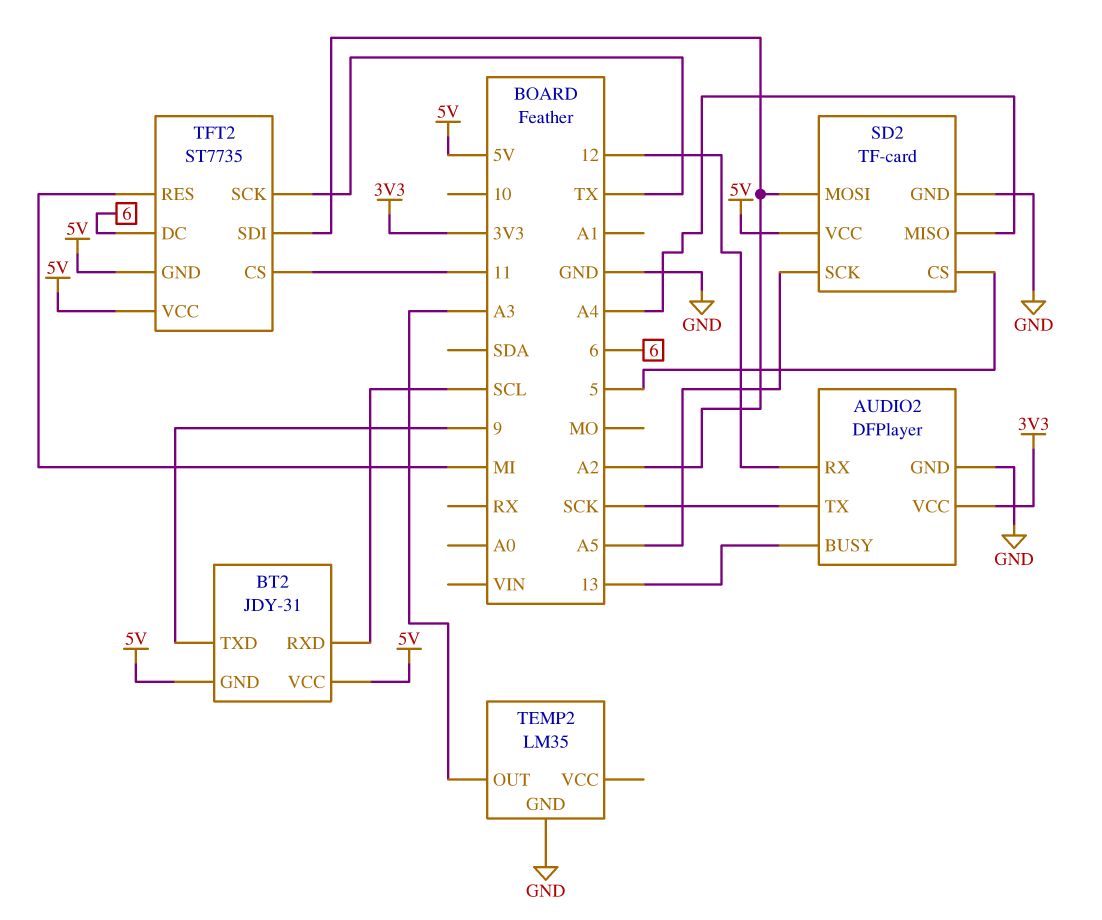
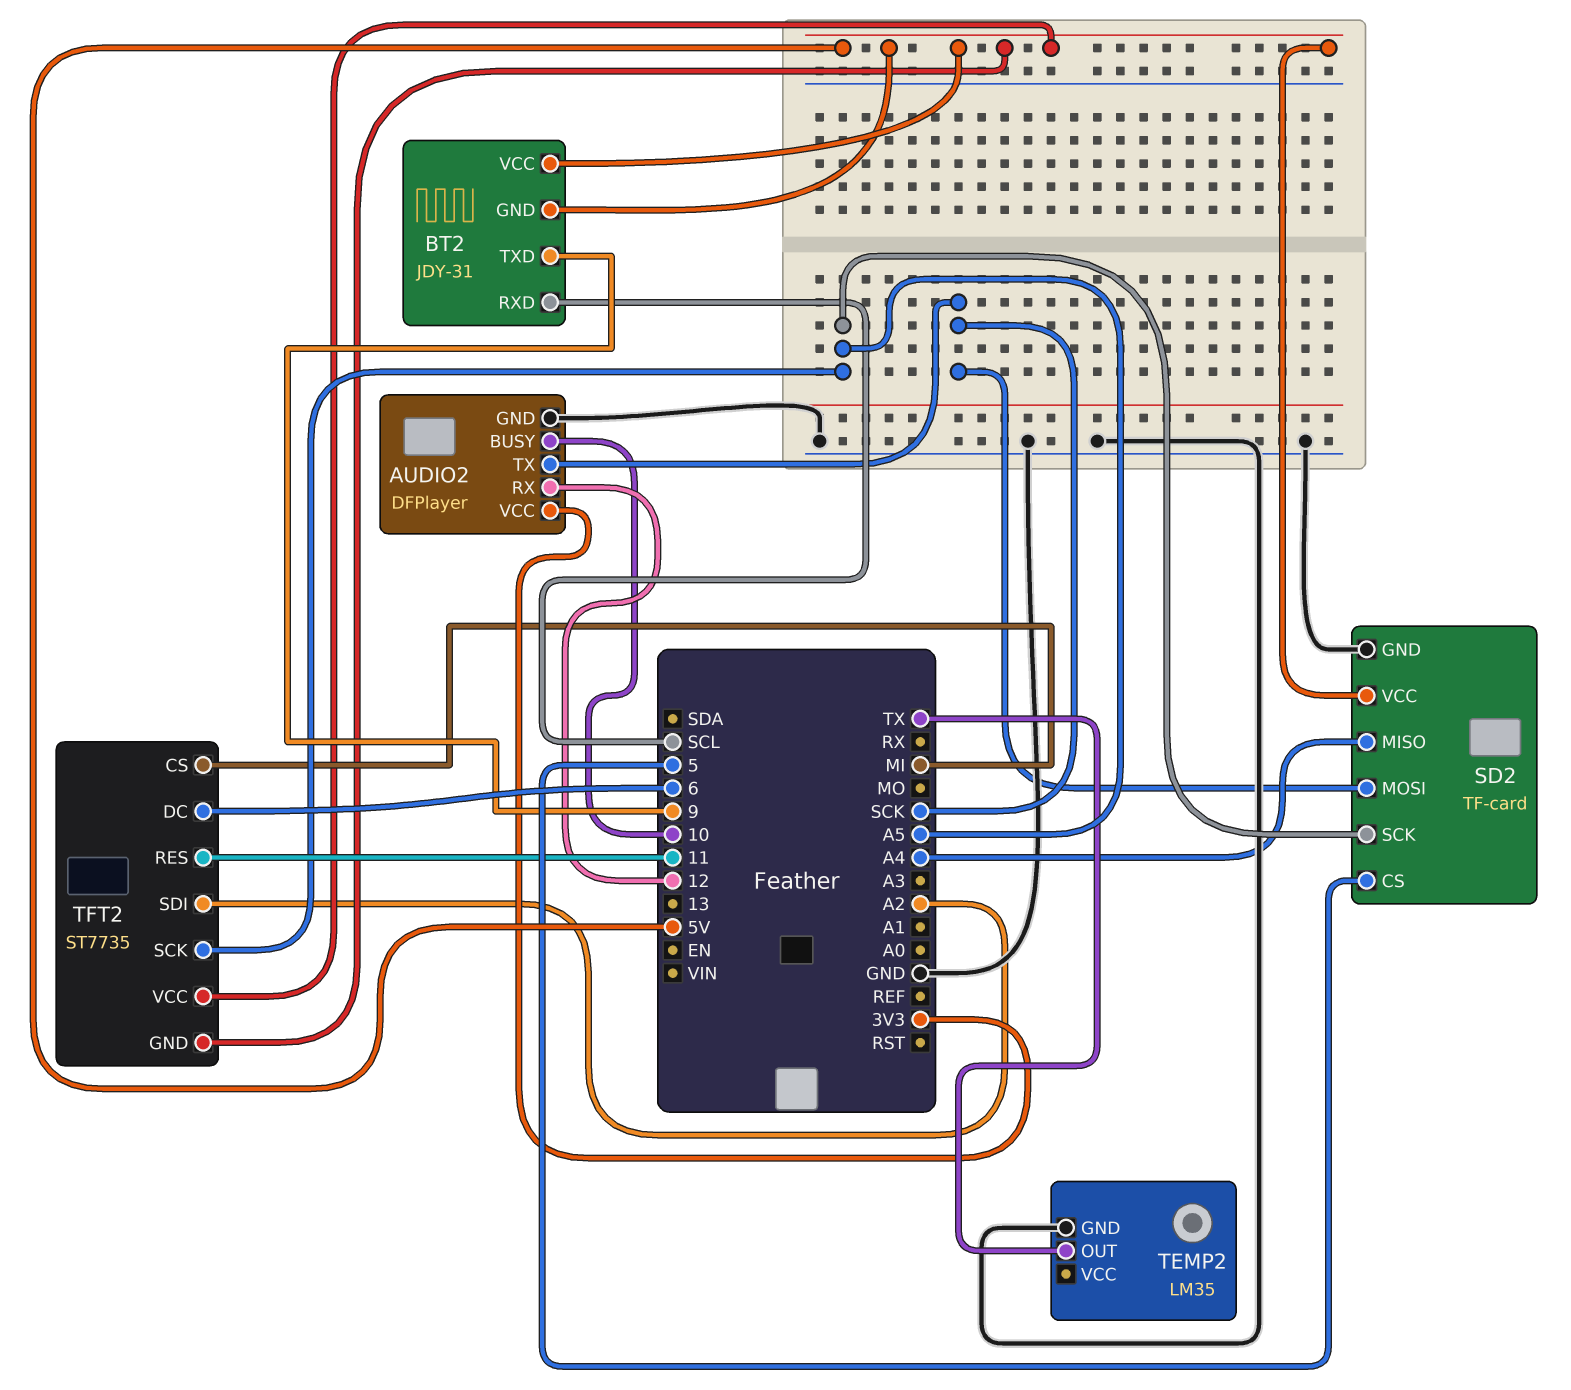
AUDIO2 pin BUSY: 13 -> 10
SD2 pin MOSI: A2 -> SCK
TEMP2 pin OUT: A3 -> TX
TFT2 pin CS: 11 -> MI
TFT2 pin RES: MI -> 11
TFT2 pin SCK: TX -> A5

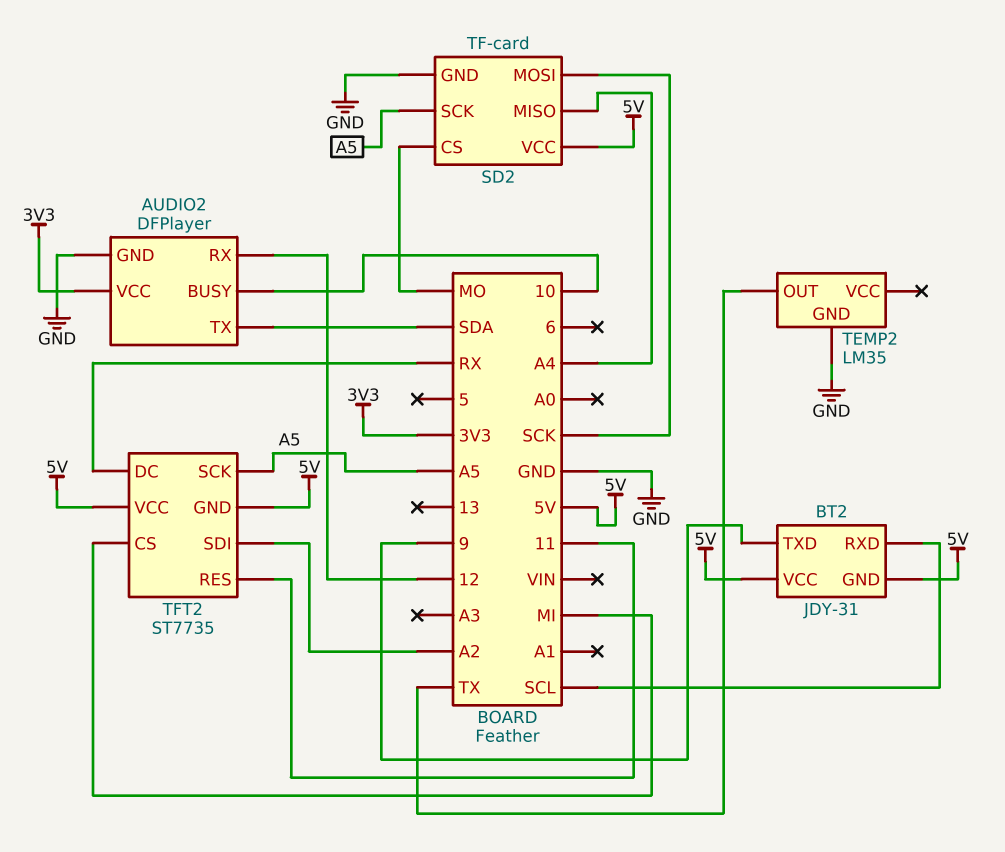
AUDIO2 pin TX: SCK -> SDA
SD2 pin CS: 5 -> MO
TFT2 pin DC: 6 -> RX

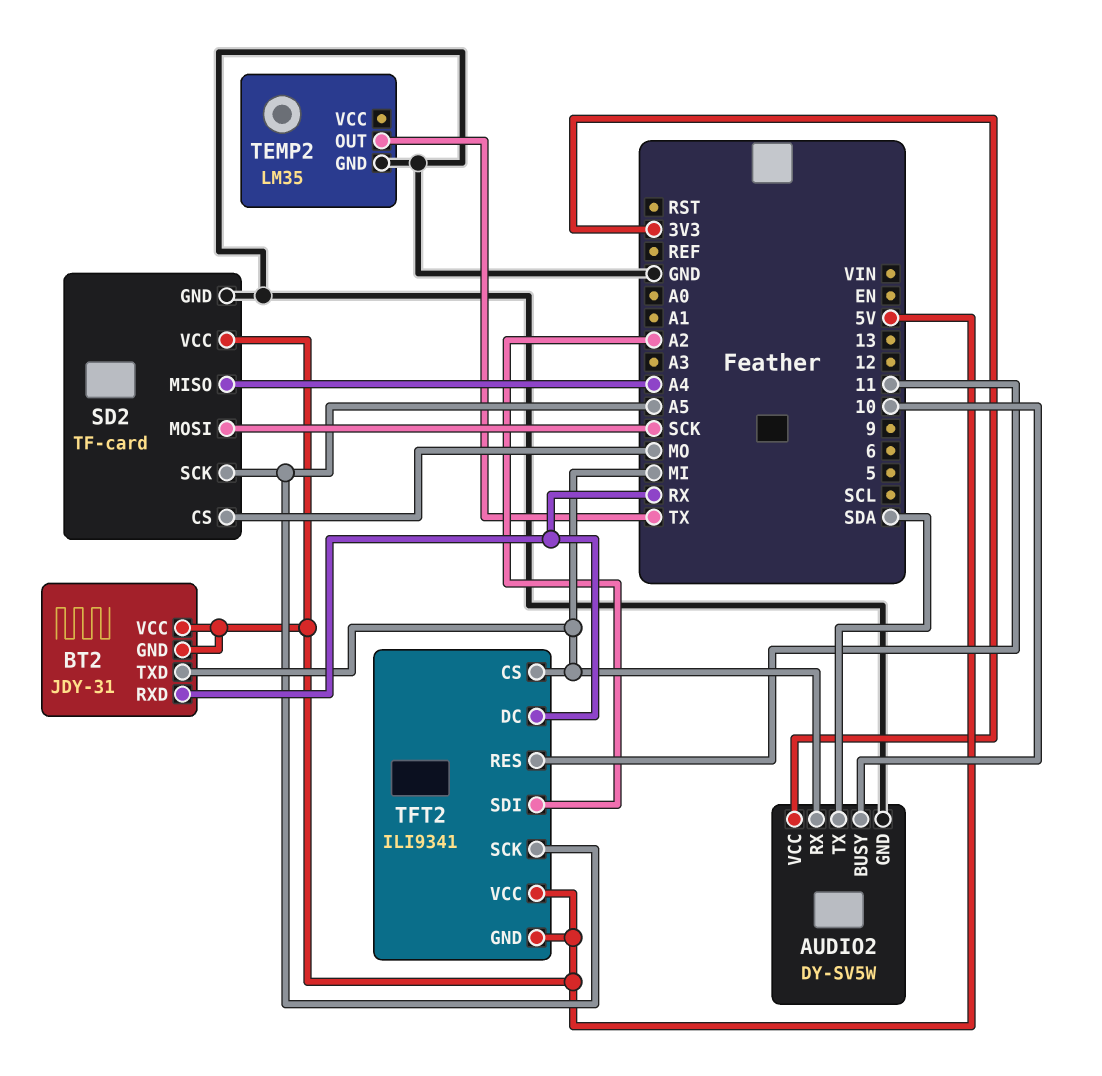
AUDIO2: DFPlayer -> DY-SV5W
AUDIO2 pin RX: 12 -> MI
BT2 pin RXD: SCL -> RX
BT2 pin TXD: 9 -> MI
TFT2: ST7735 -> ILI9341

